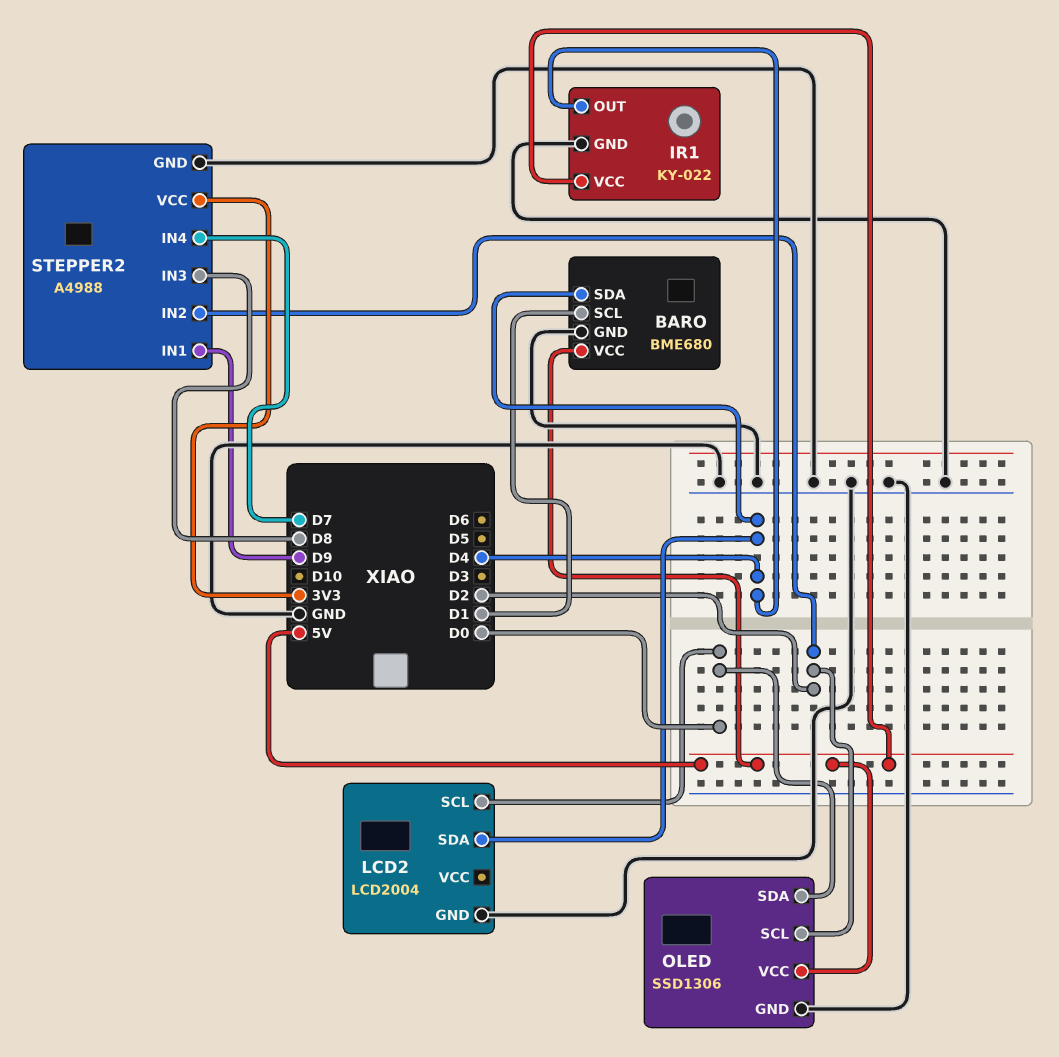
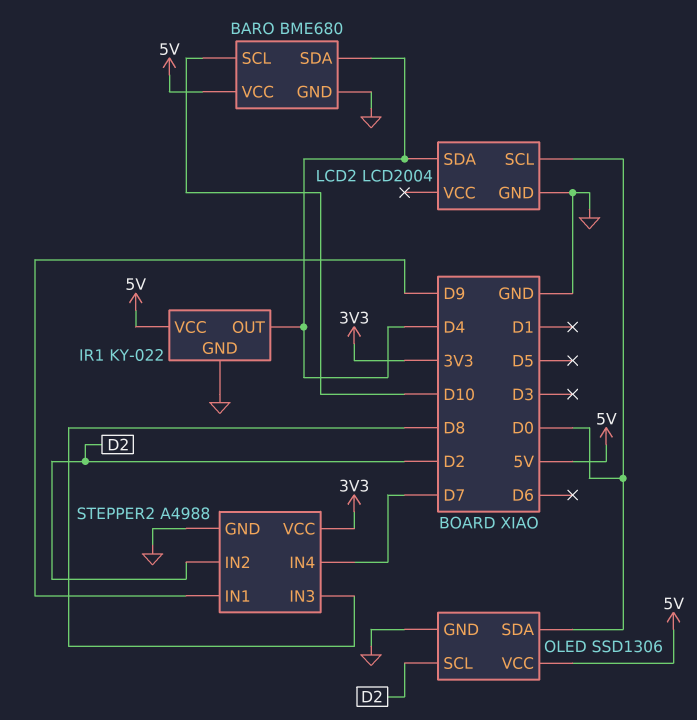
BARO pin SCL: D1 -> D10

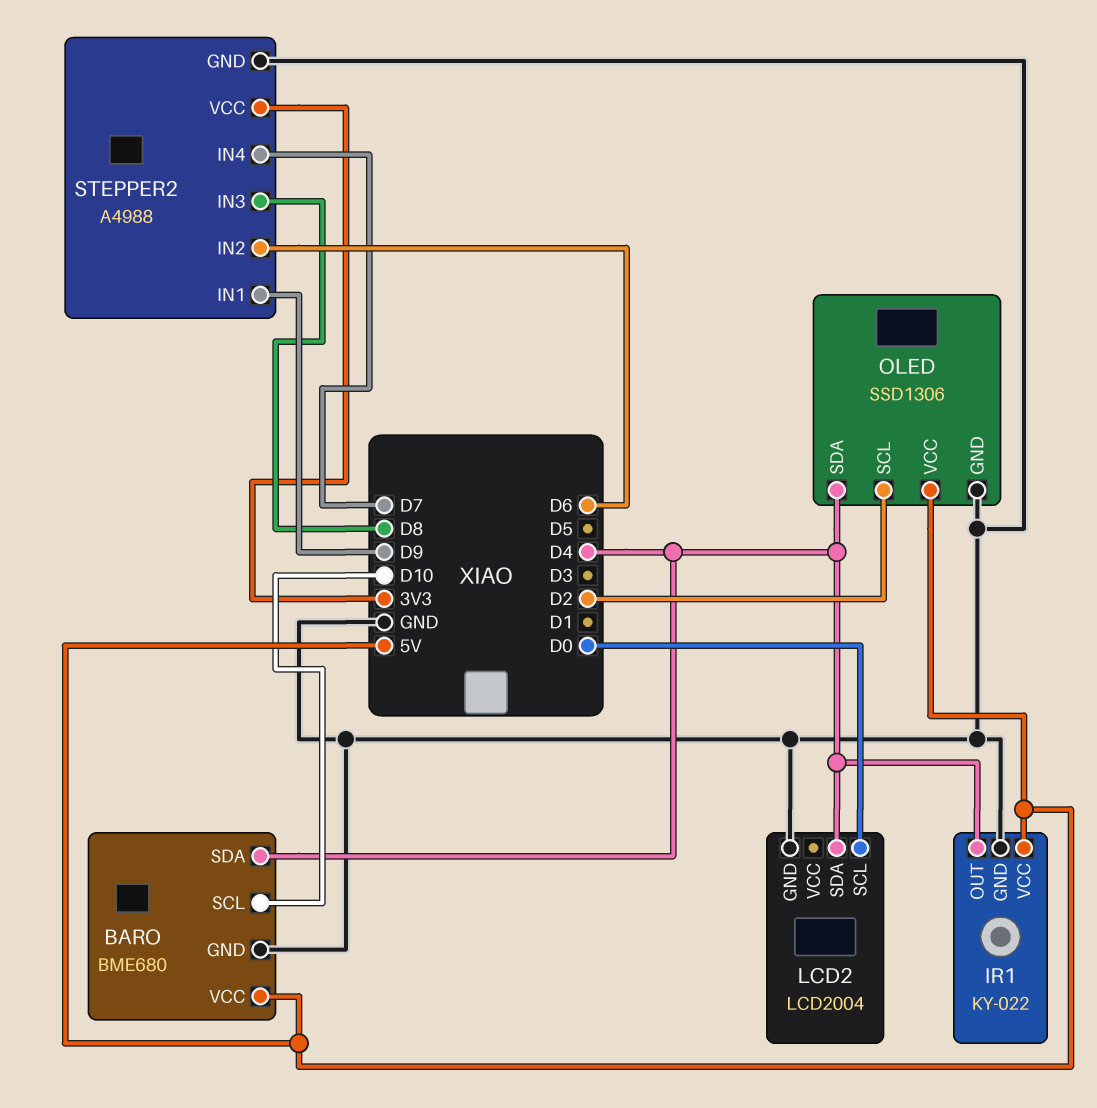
OLED pin SDA: D0 -> D4
STEPPER2 pin IN2: D2 -> D6

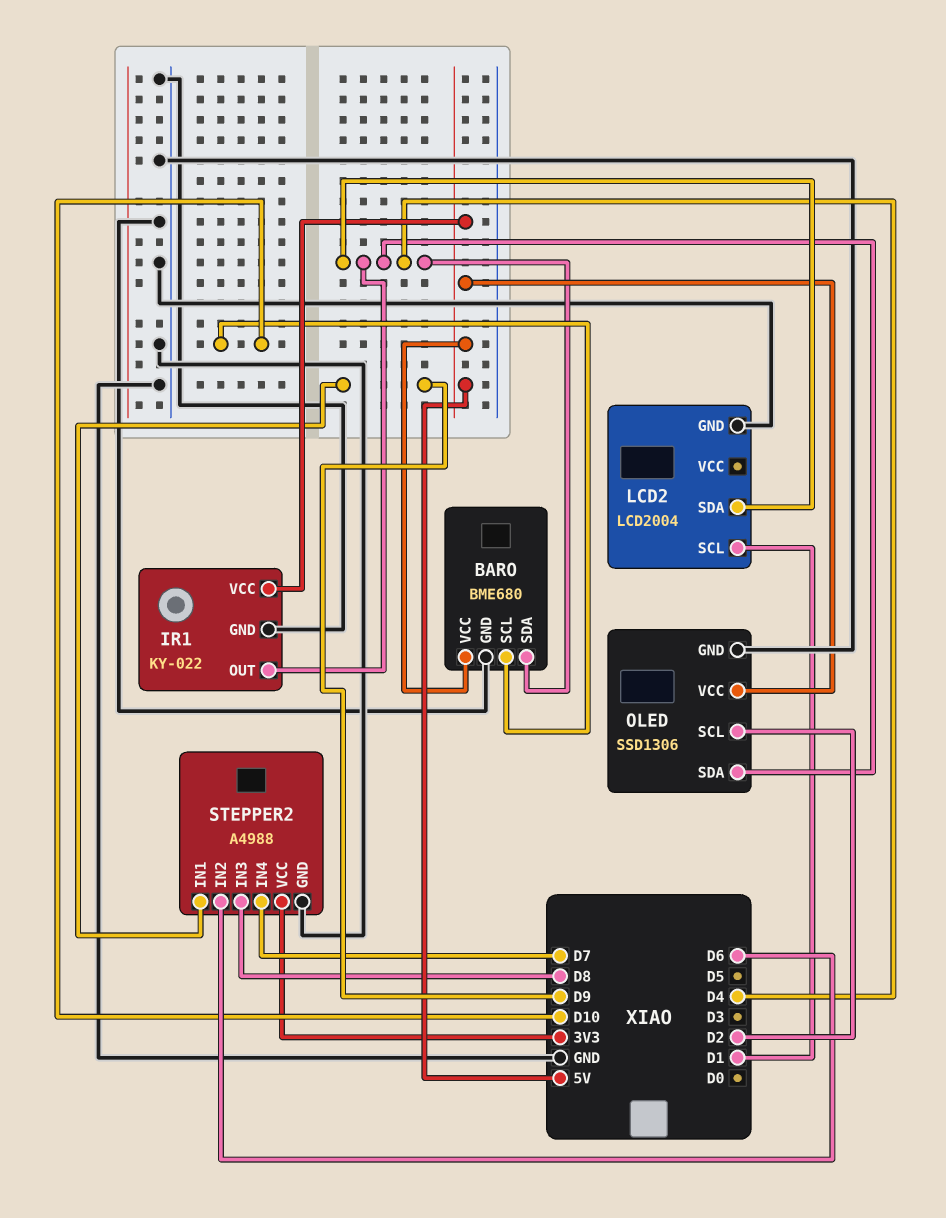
LCD2 pin SCL: D0 -> D1

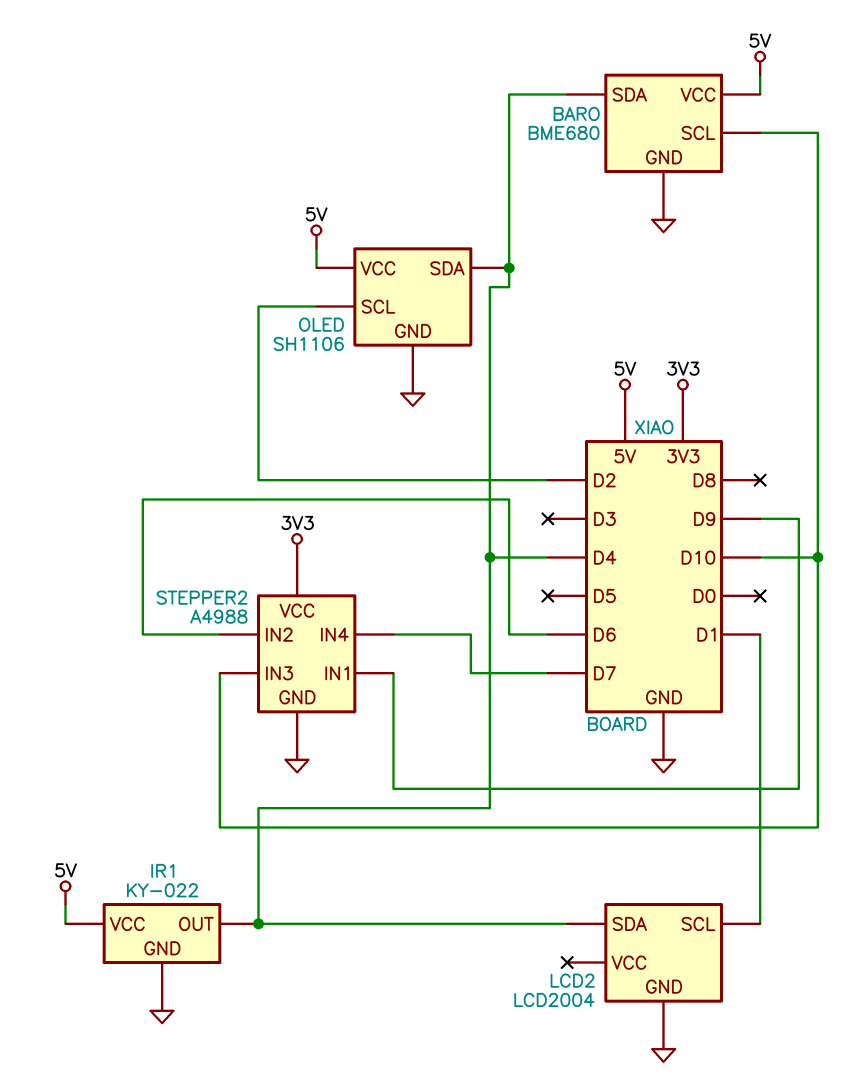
OLED: SSD1306 -> SH1106
STEPPER2 pin IN3: D8 -> D10

